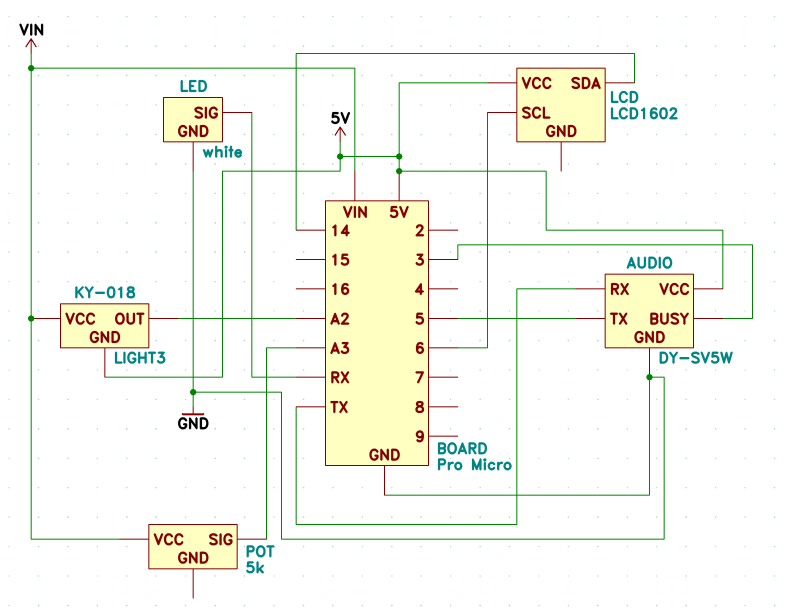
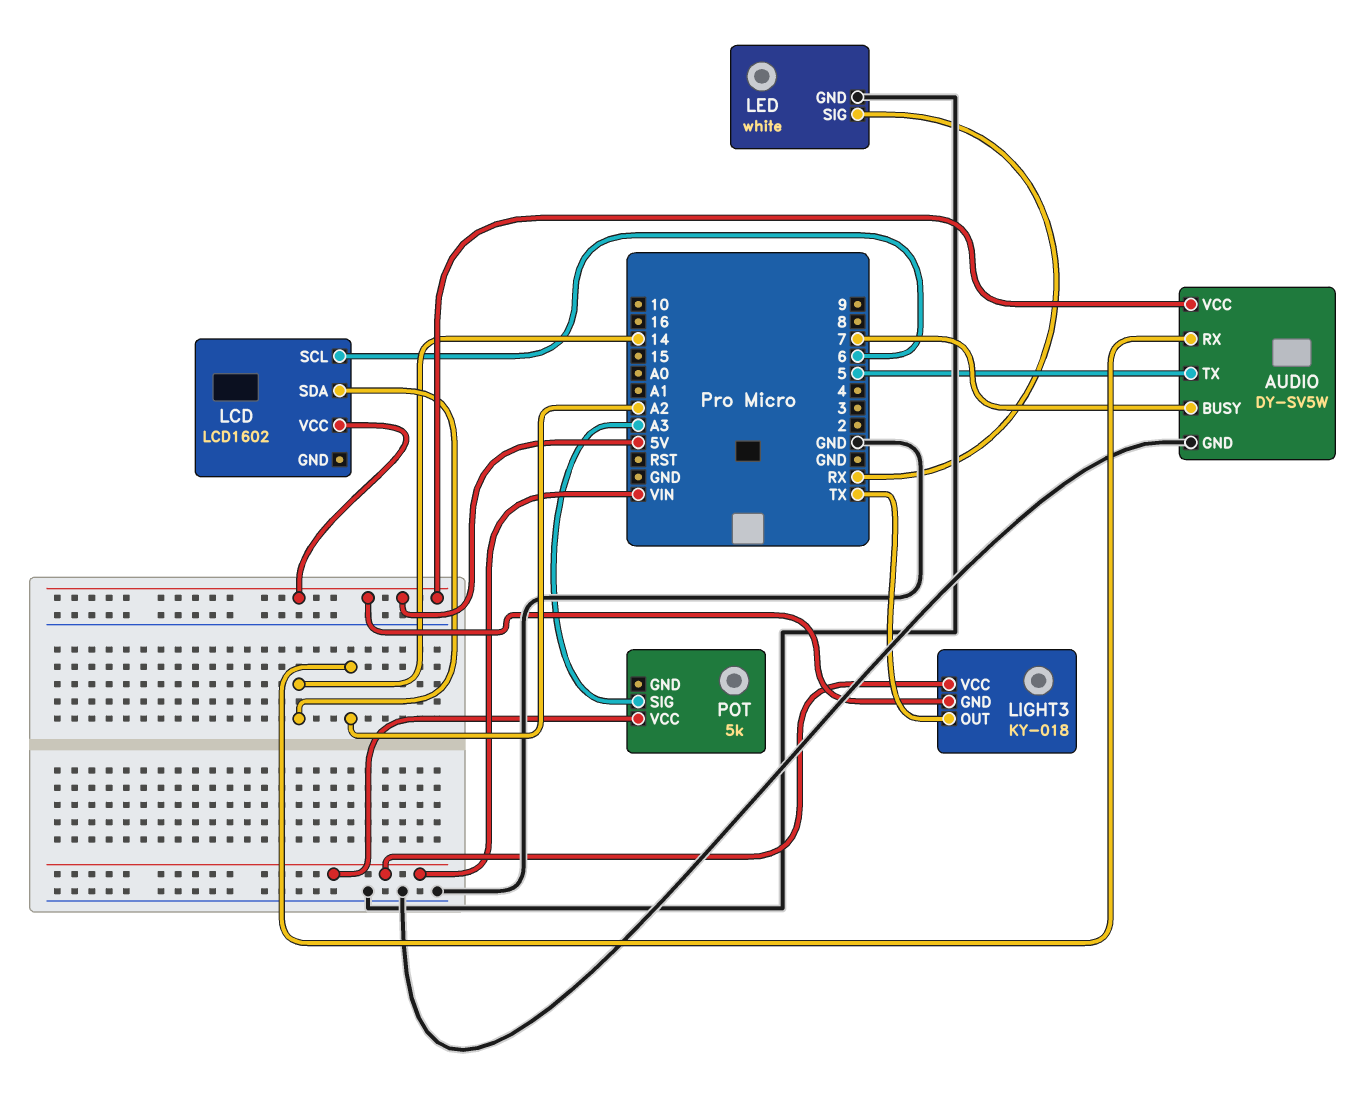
AUDIO pin BUSY: 3 -> 7
AUDIO pin RX: TX -> A2
LIGHT3 pin OUT: A2 -> TX

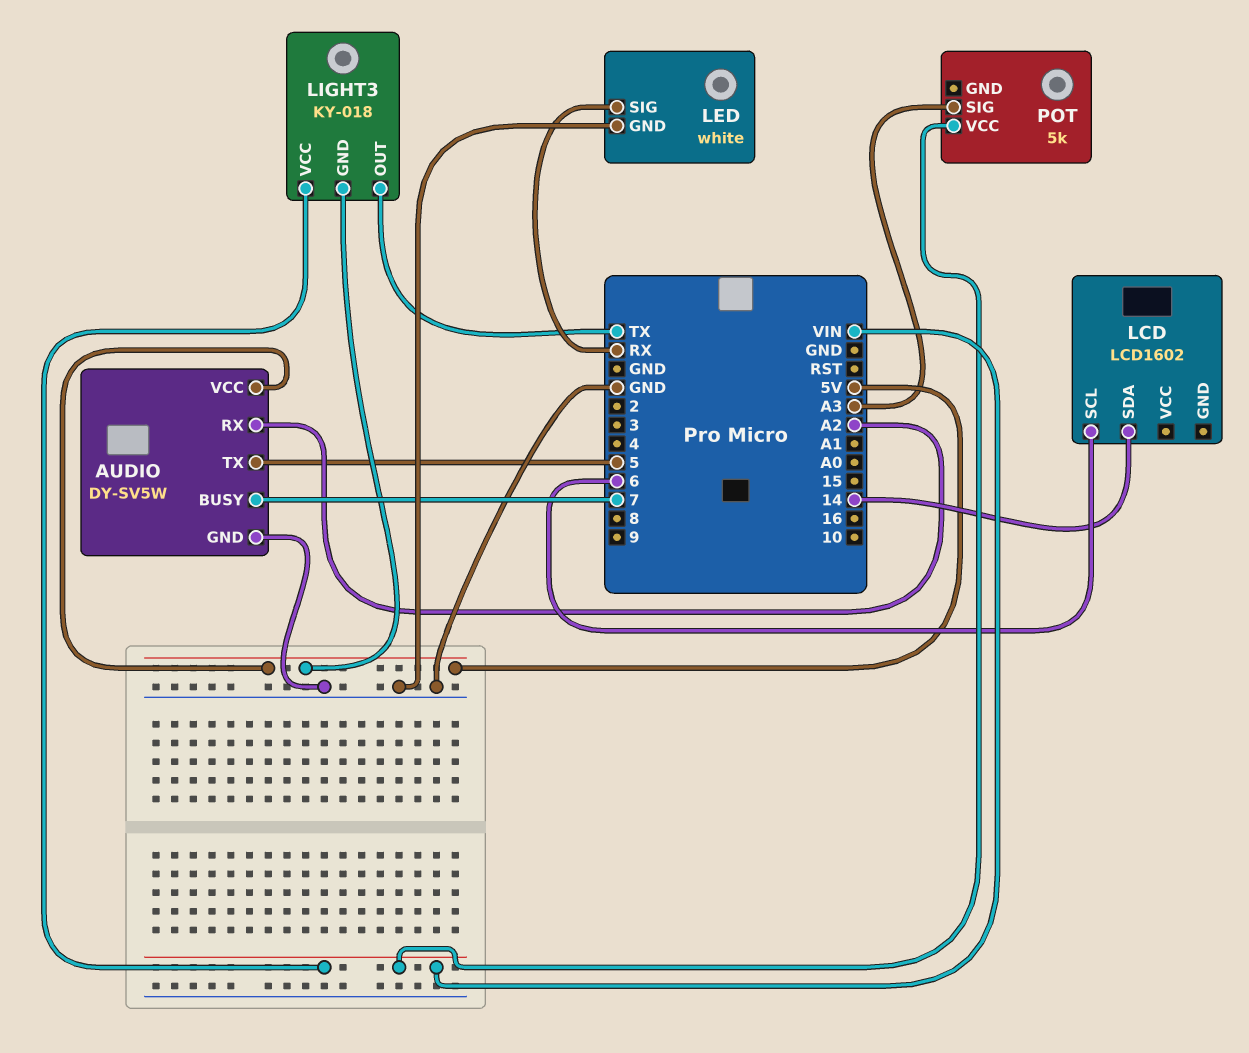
LCD pin VCC: 5V -> none

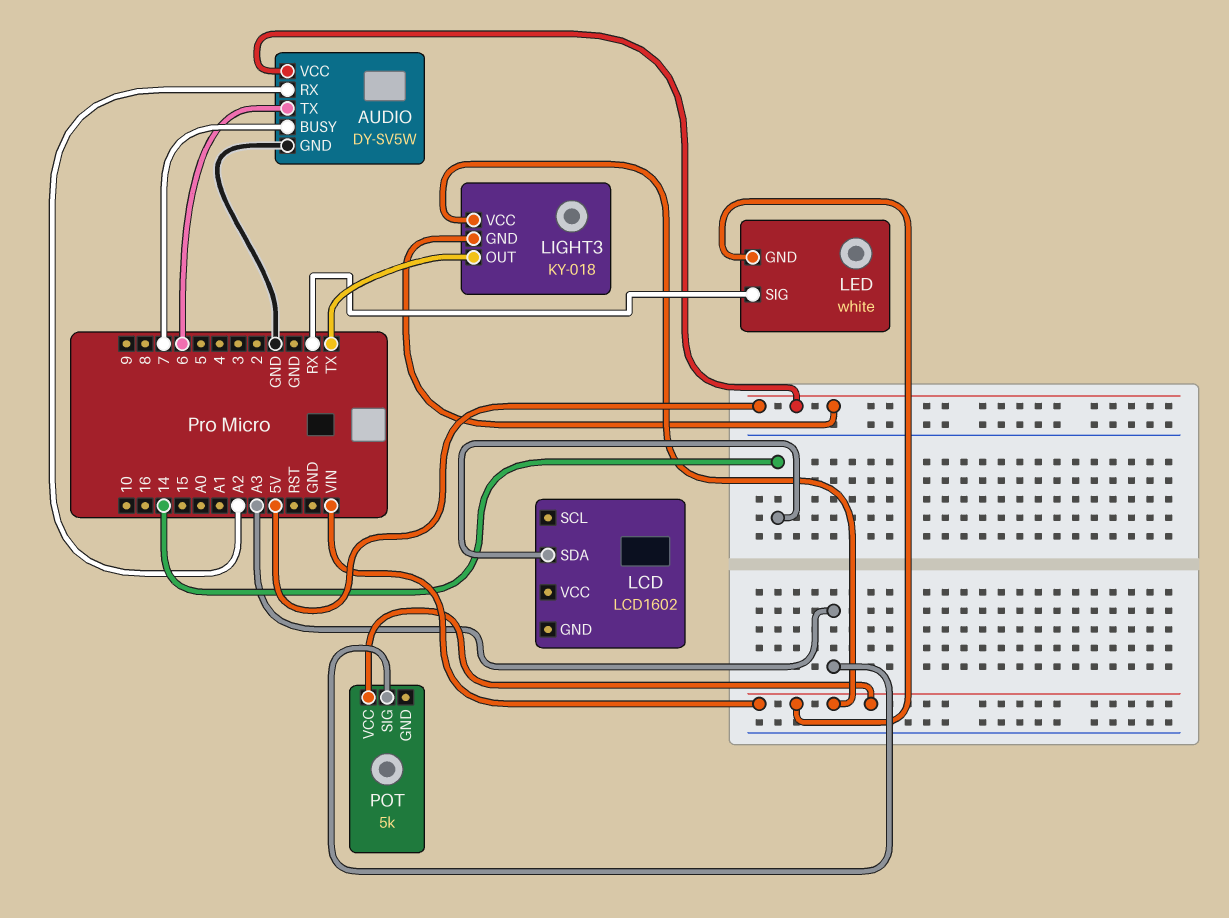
AUDIO pin TX: 5 -> 6
LCD pin SCL: 6 -> none
LED pin GND: GND -> VIN

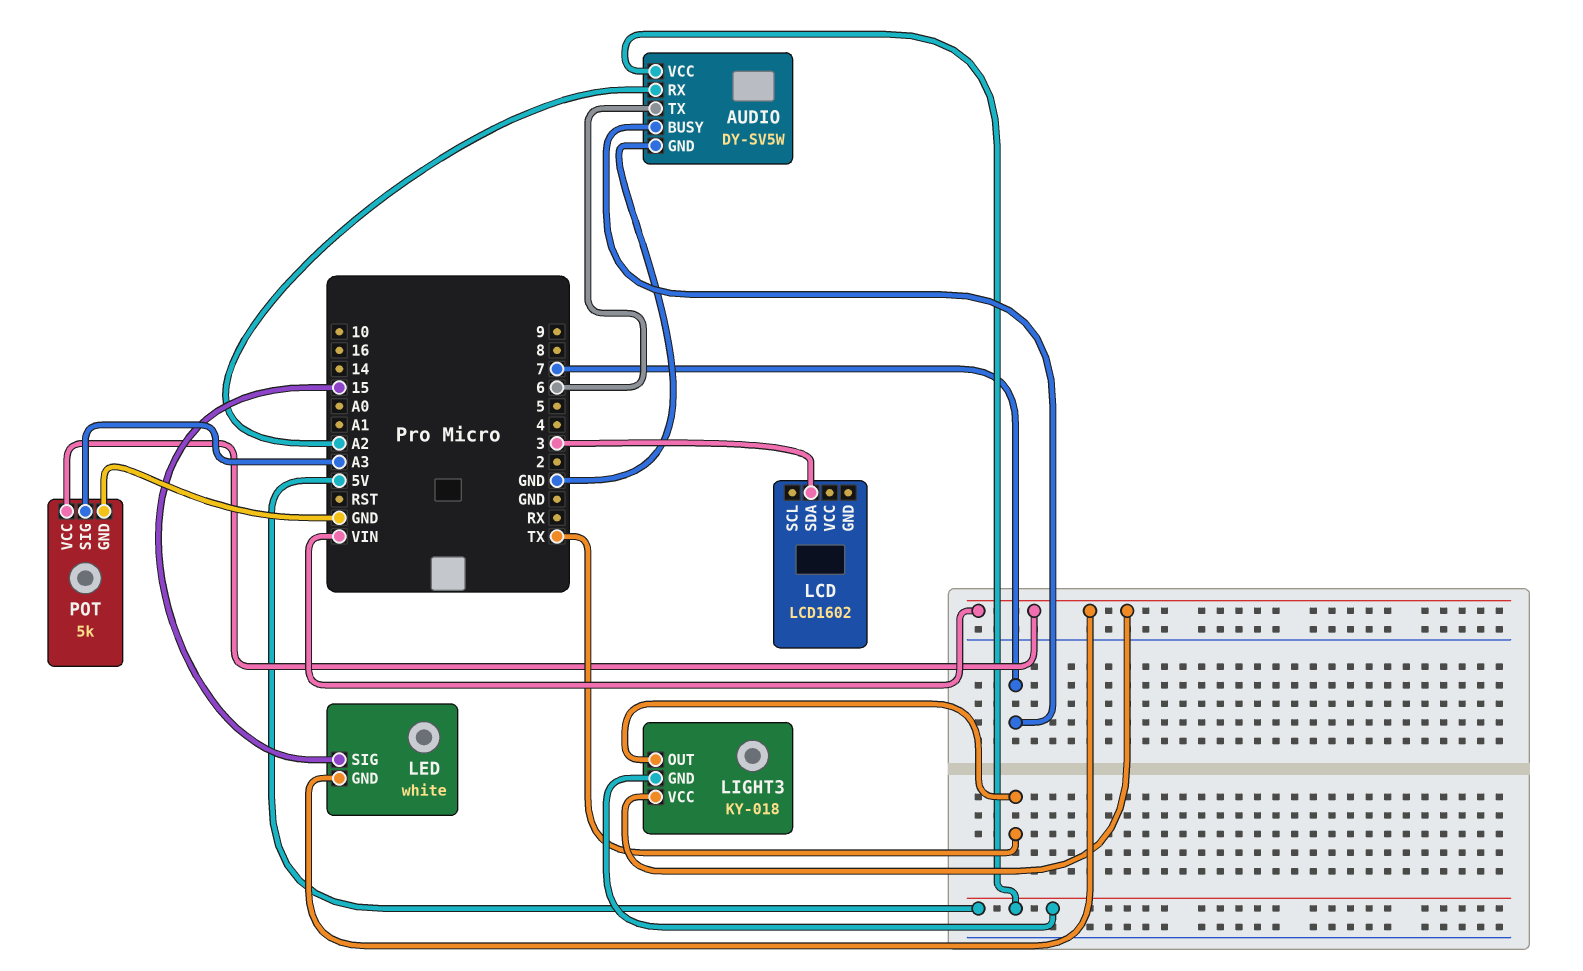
LCD pin SDA: 14 -> 3
LED pin SIG: RX -> 15
POT pin GND: none -> GND

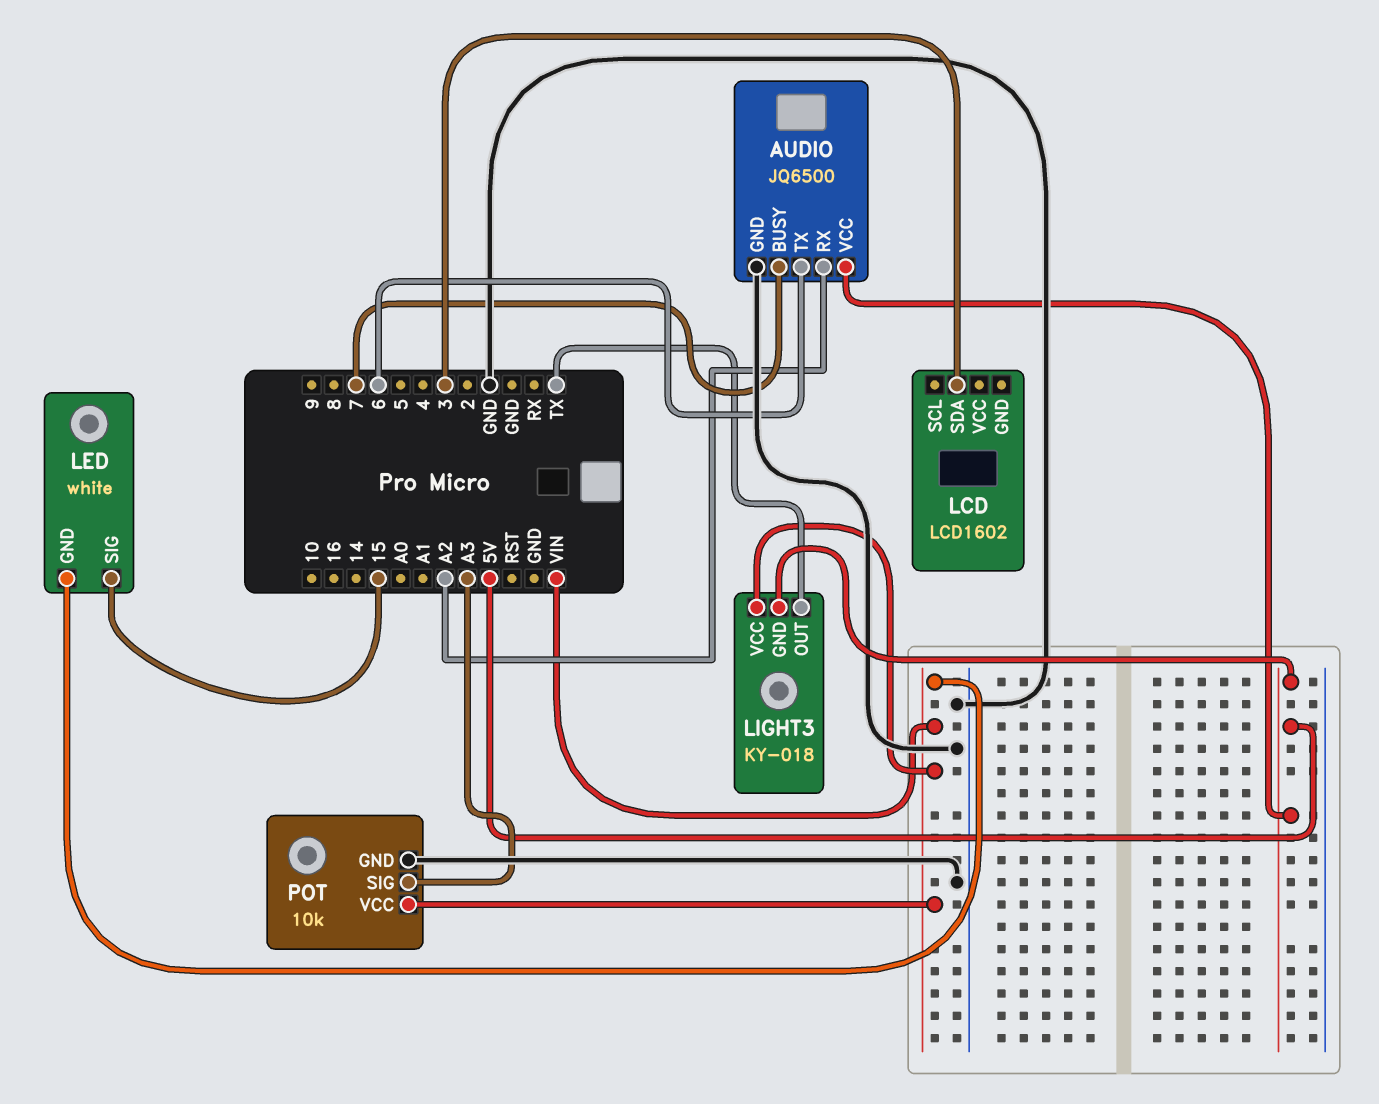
AUDIO: DY-SV5W -> JQ6500
POT: 5k -> 10k

